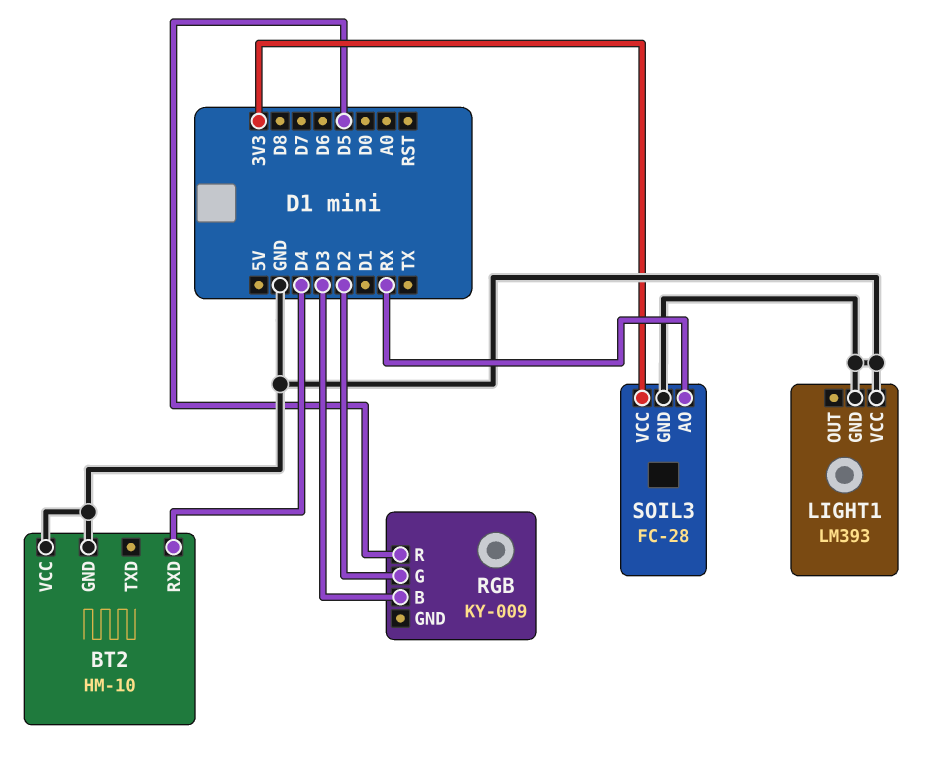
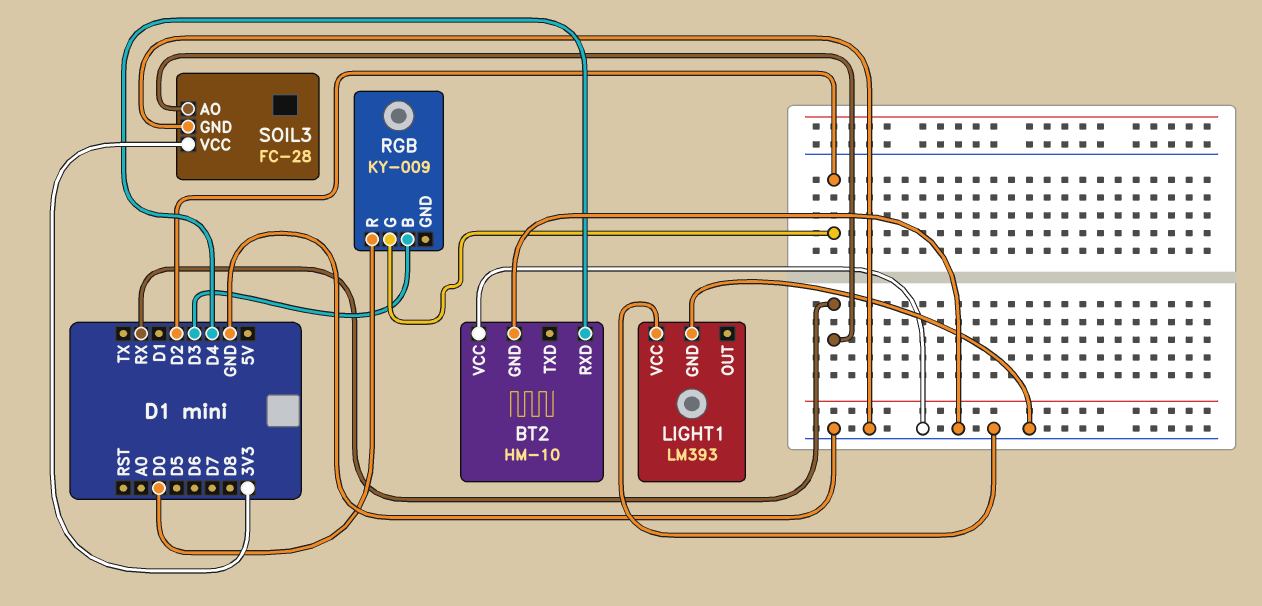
RGB pin R: D5 -> D0

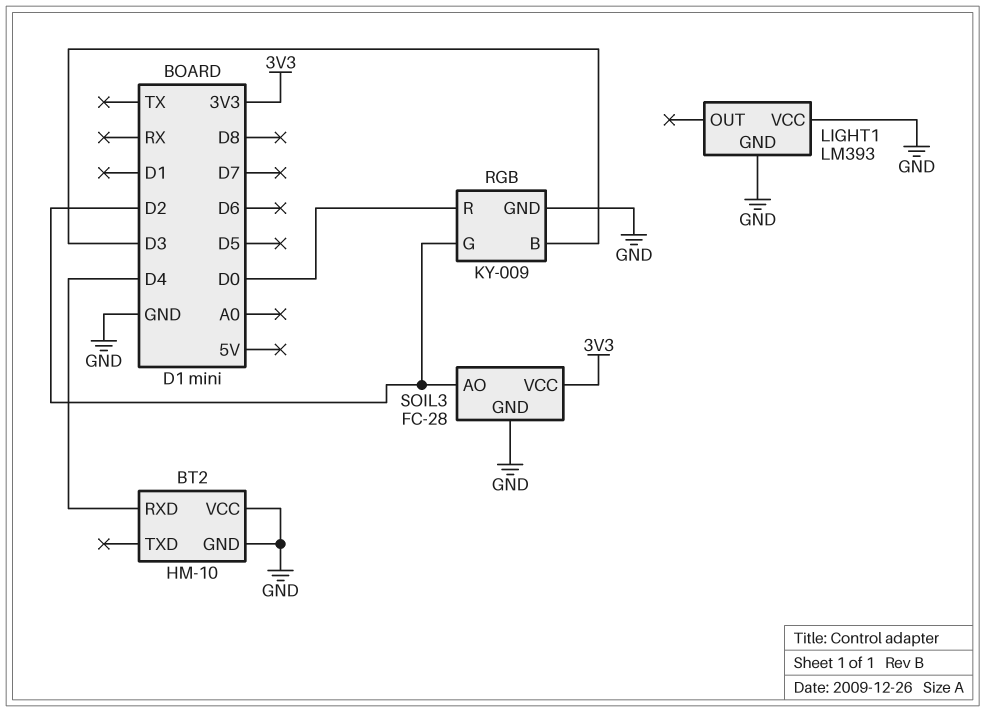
RGB pin GND: none -> GND
SOIL3 pin AO: RX -> D2

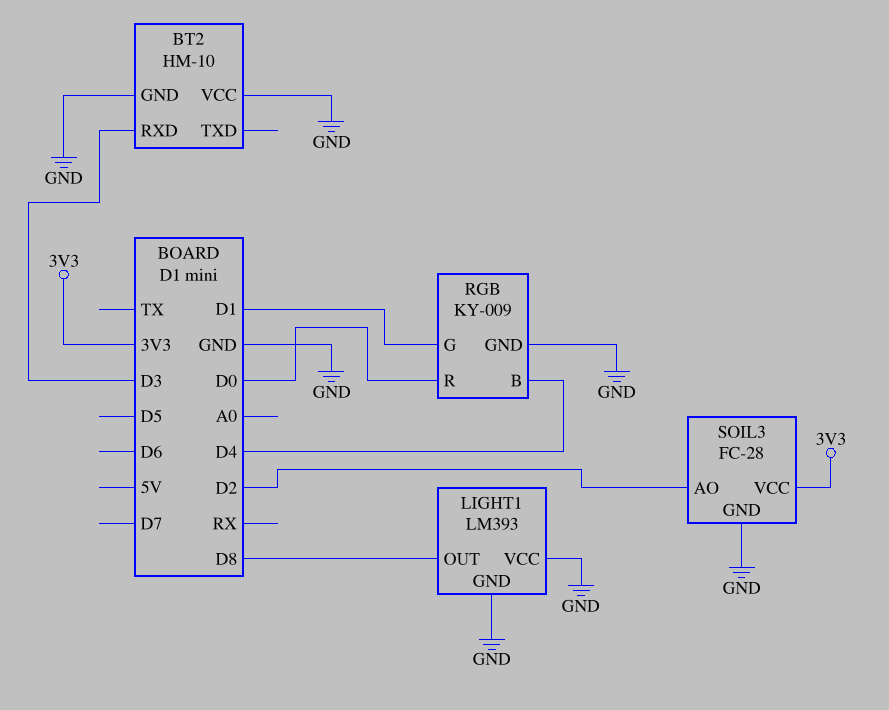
BT2 pin RXD: D4 -> D3
LIGHT1 pin OUT: none -> D8
RGB pin B: D3 -> D4
RGB pin G: D2 -> D1

